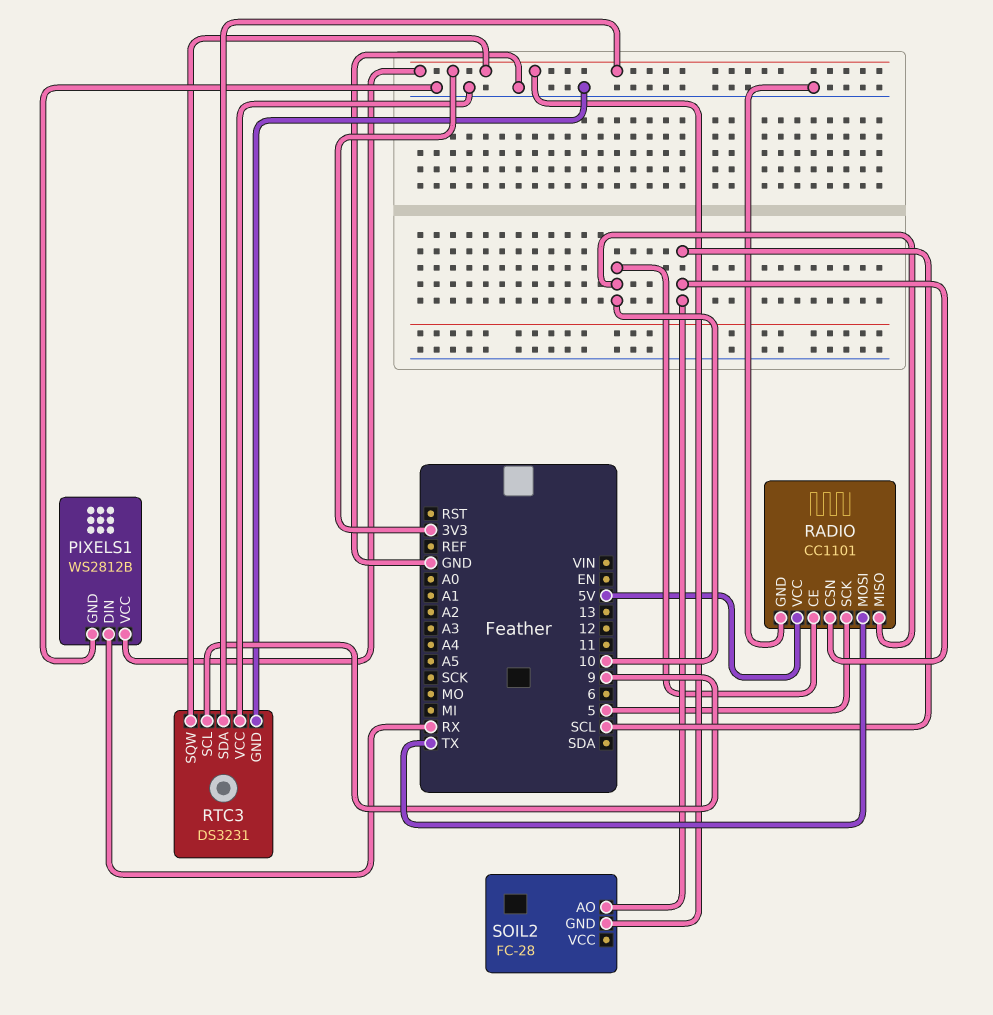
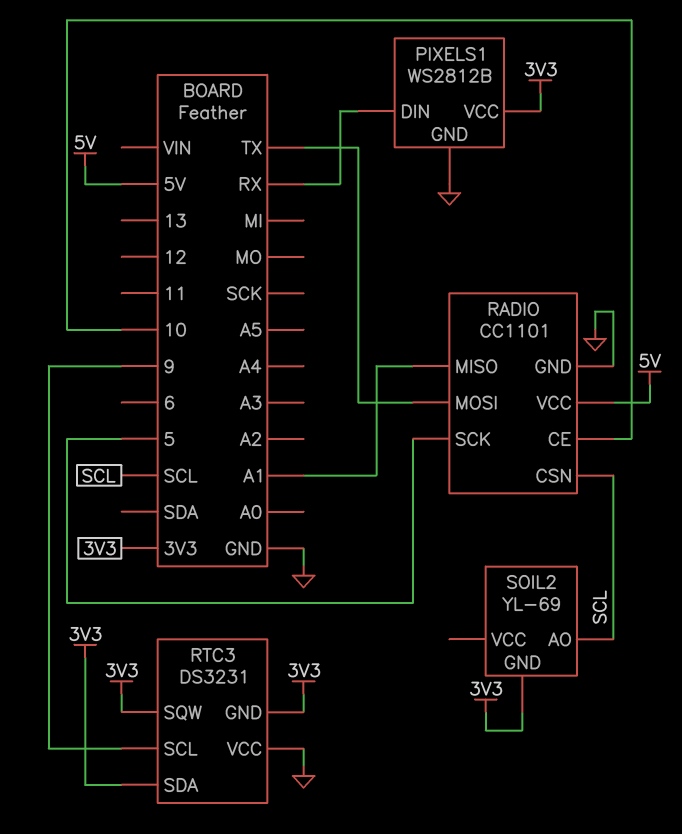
RADIO pin MISO: 10 -> A1
RTC3 pin GND: GND -> 3V3
SOIL2: FC-28 -> YL-69

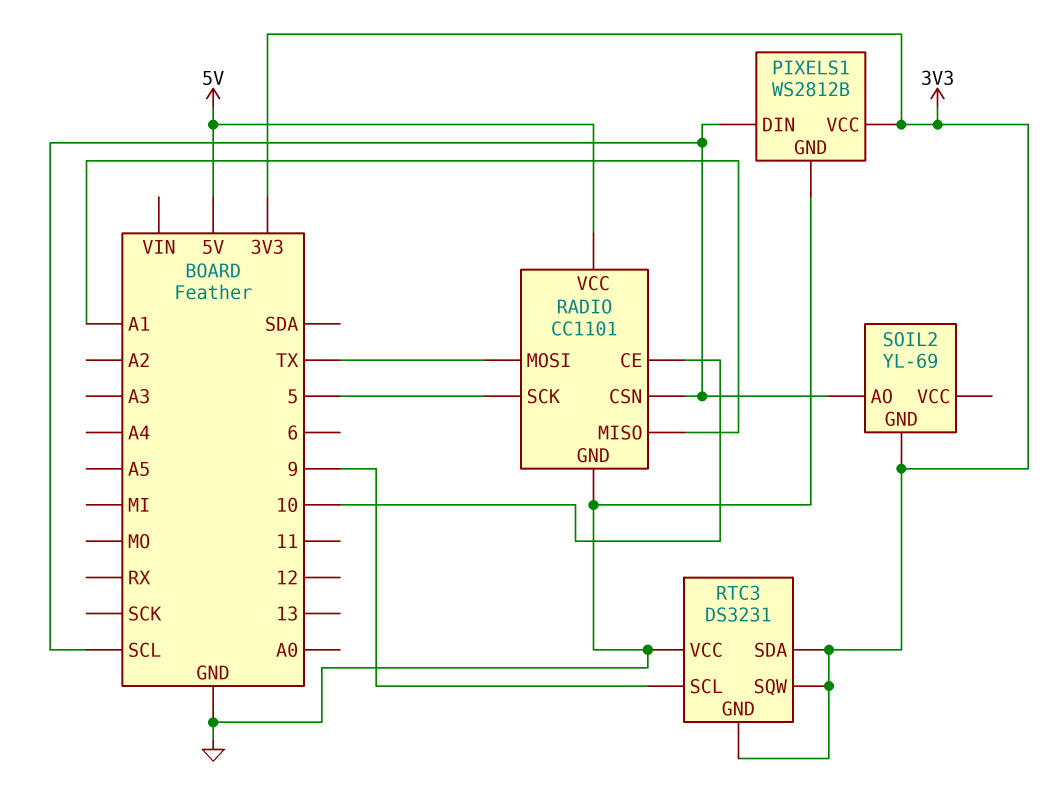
PIXELS1 pin DIN: RX -> SCL

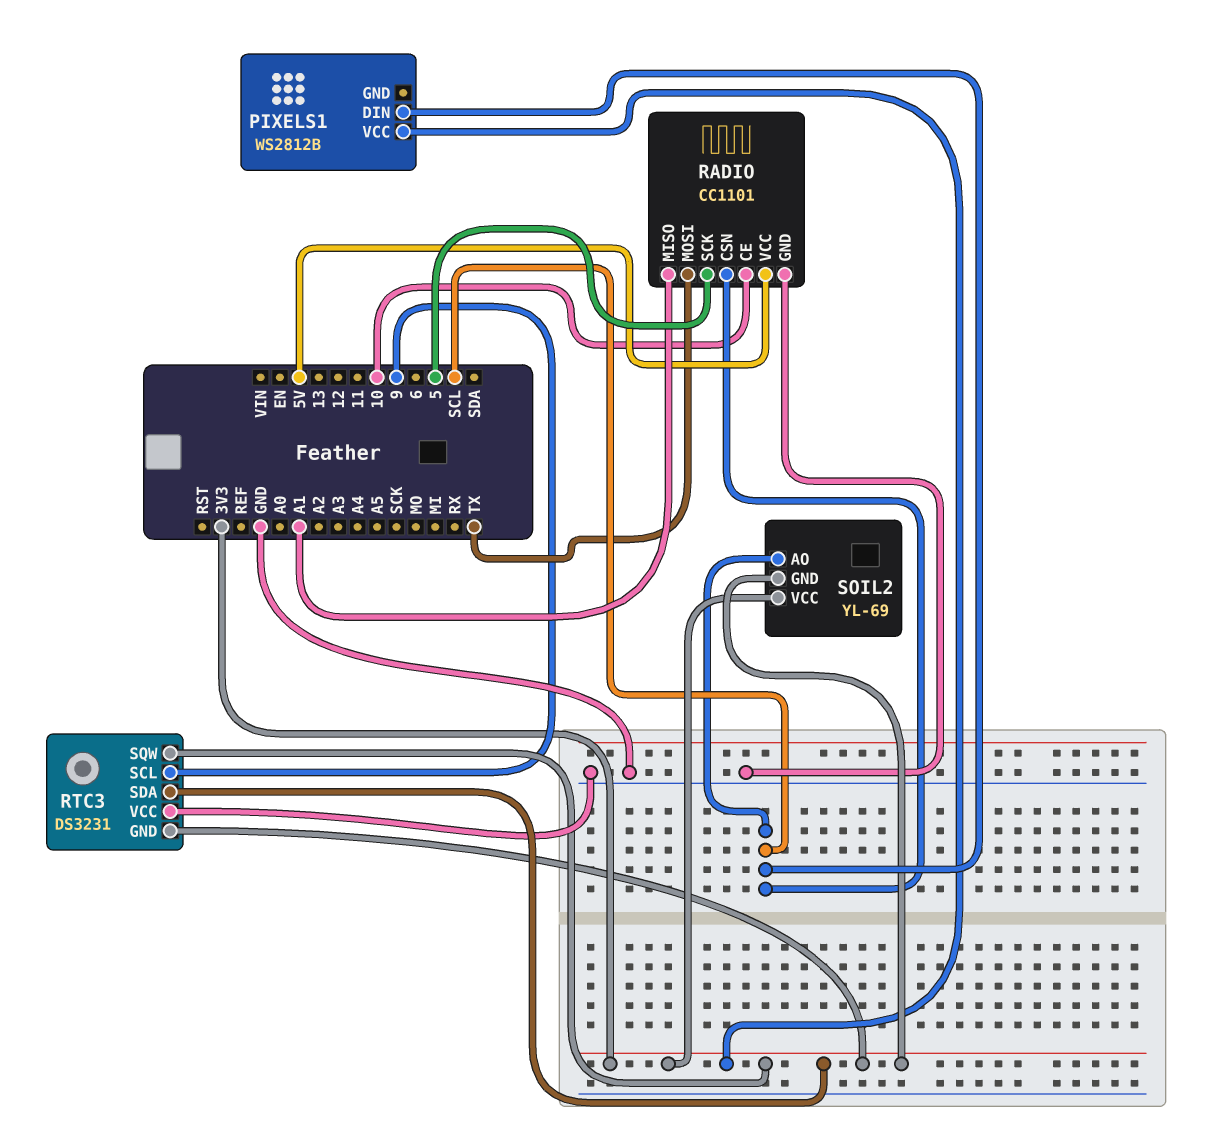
PIXELS1 pin GND: GND -> none
SOIL2 pin VCC: none -> 3V3

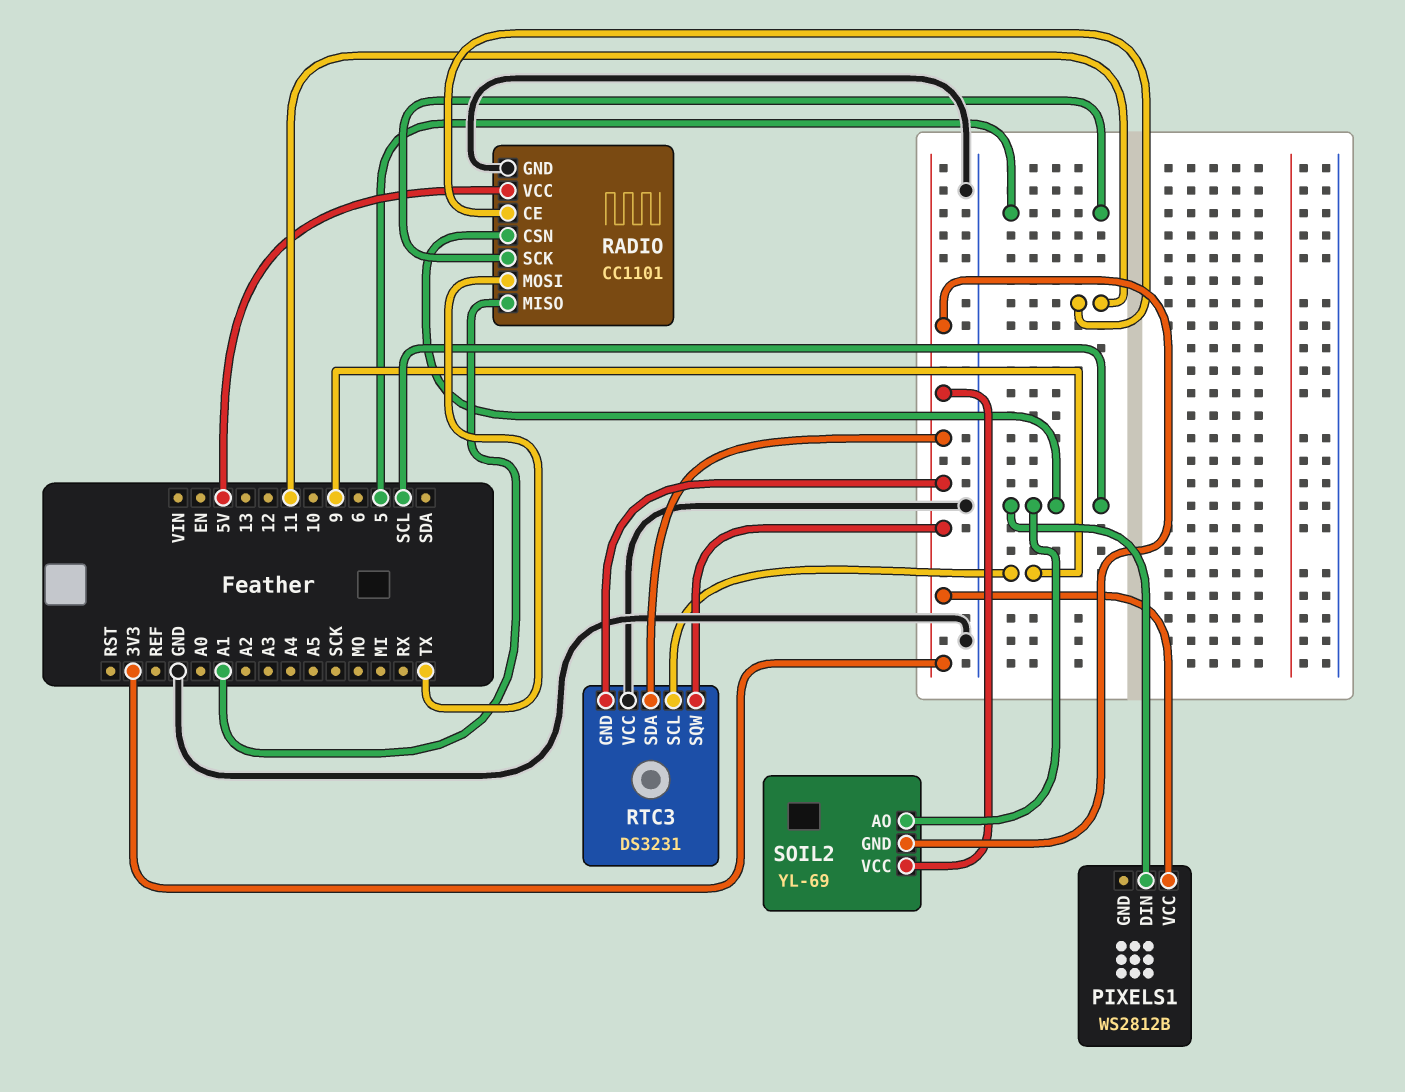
RADIO pin CE: 10 -> 11

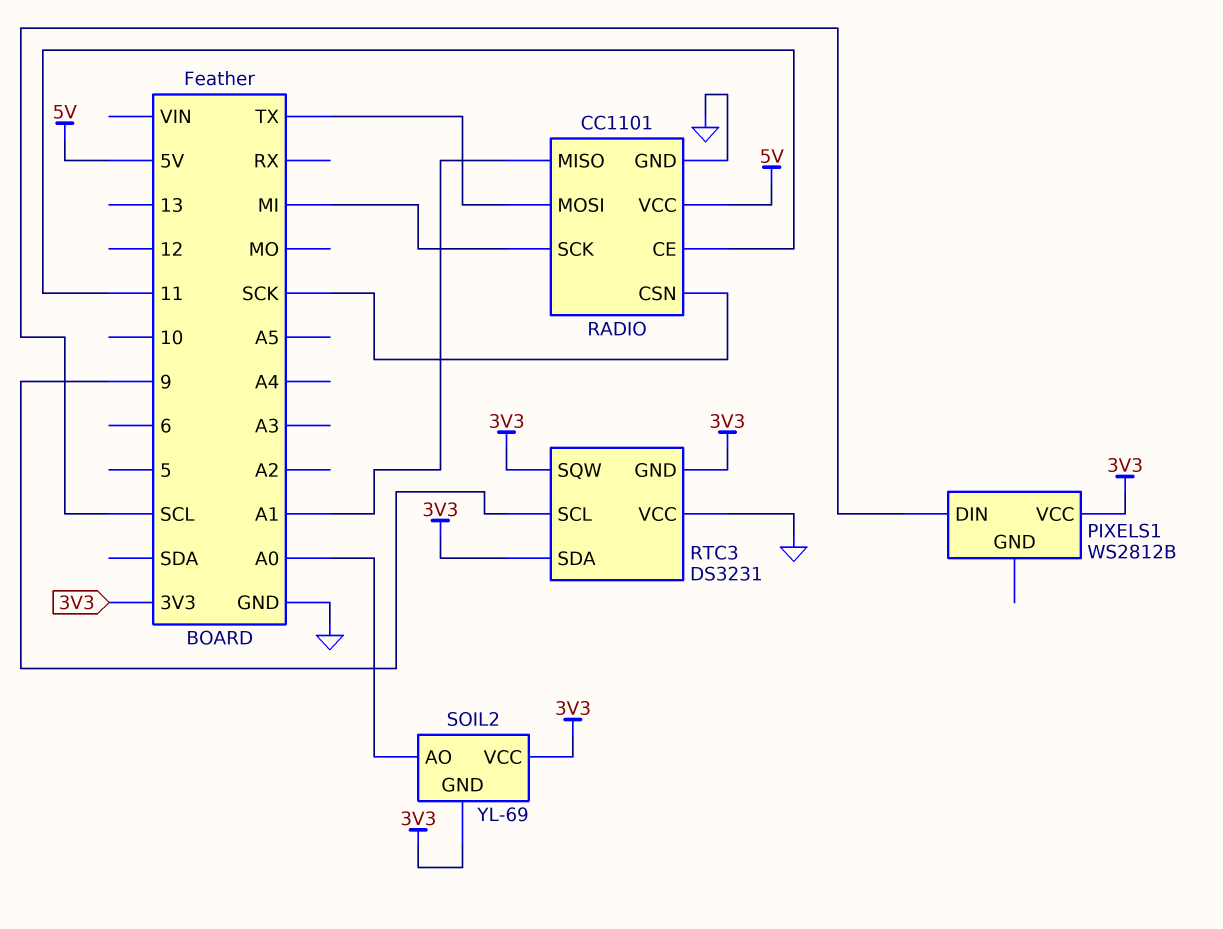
RADIO pin CSN: SCL -> SCK
RADIO pin SCK: 5 -> MI
SOIL2 pin AO: SCL -> A0

